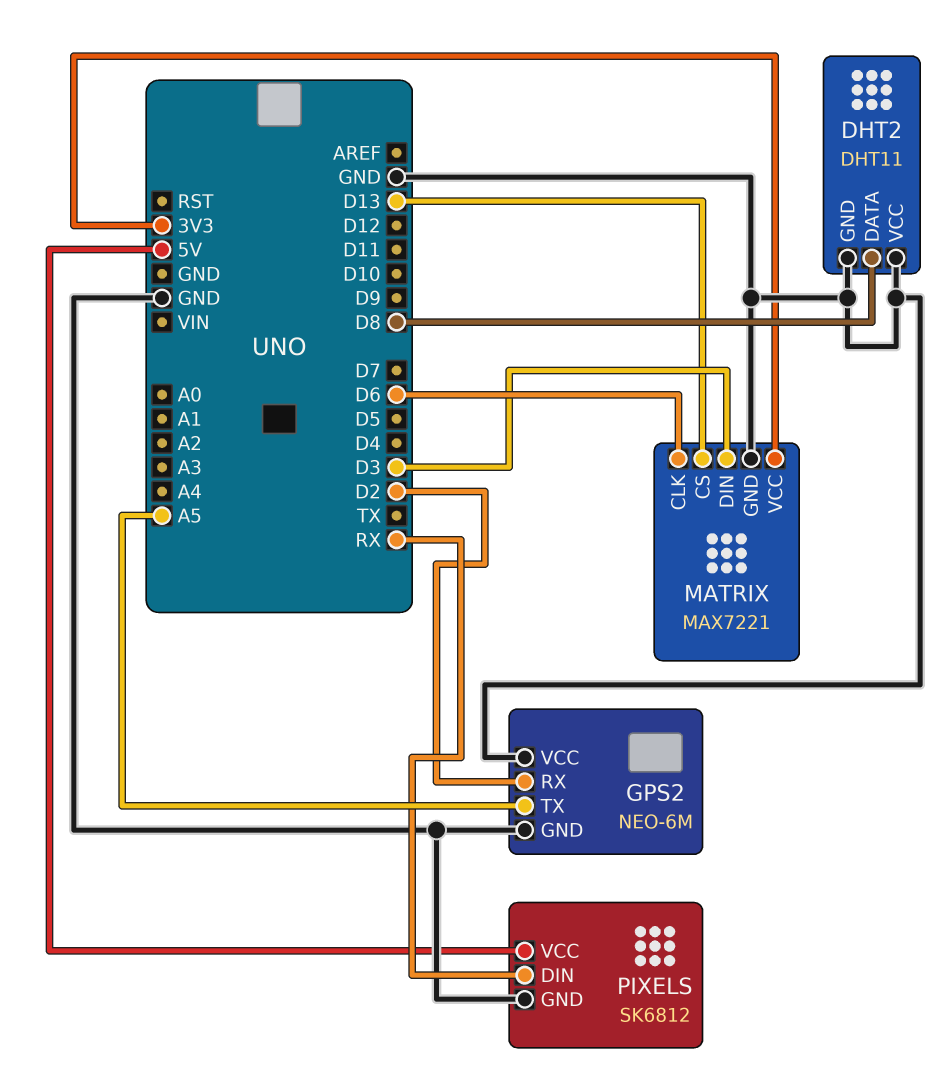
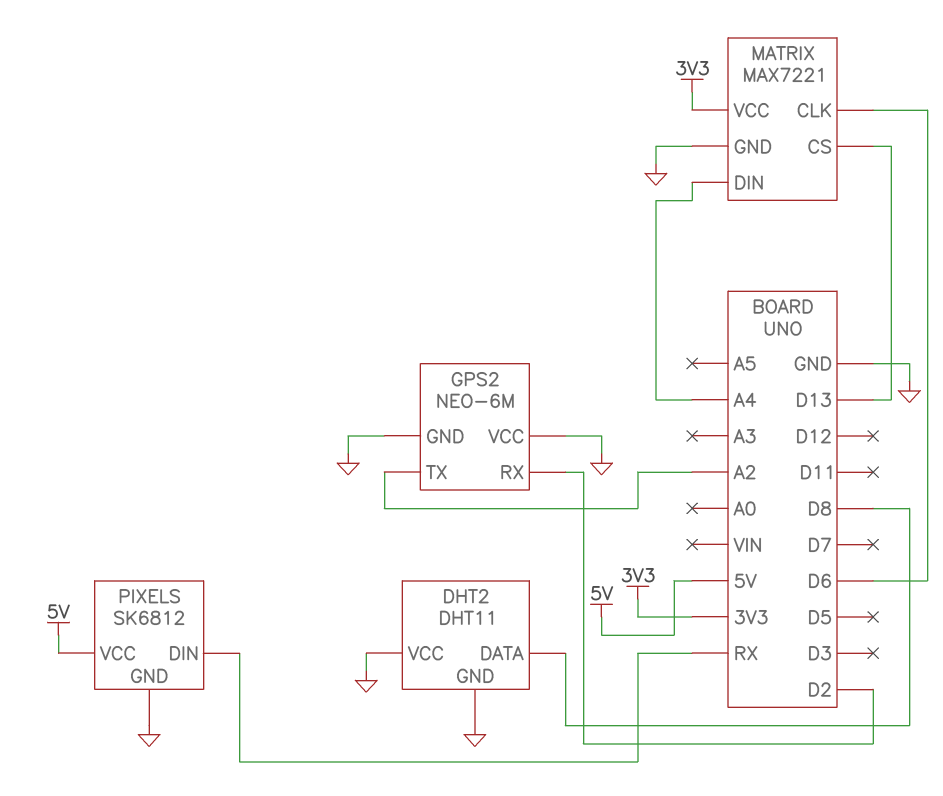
GPS2 pin TX: A5 -> A2
MATRIX pin DIN: D3 -> A4

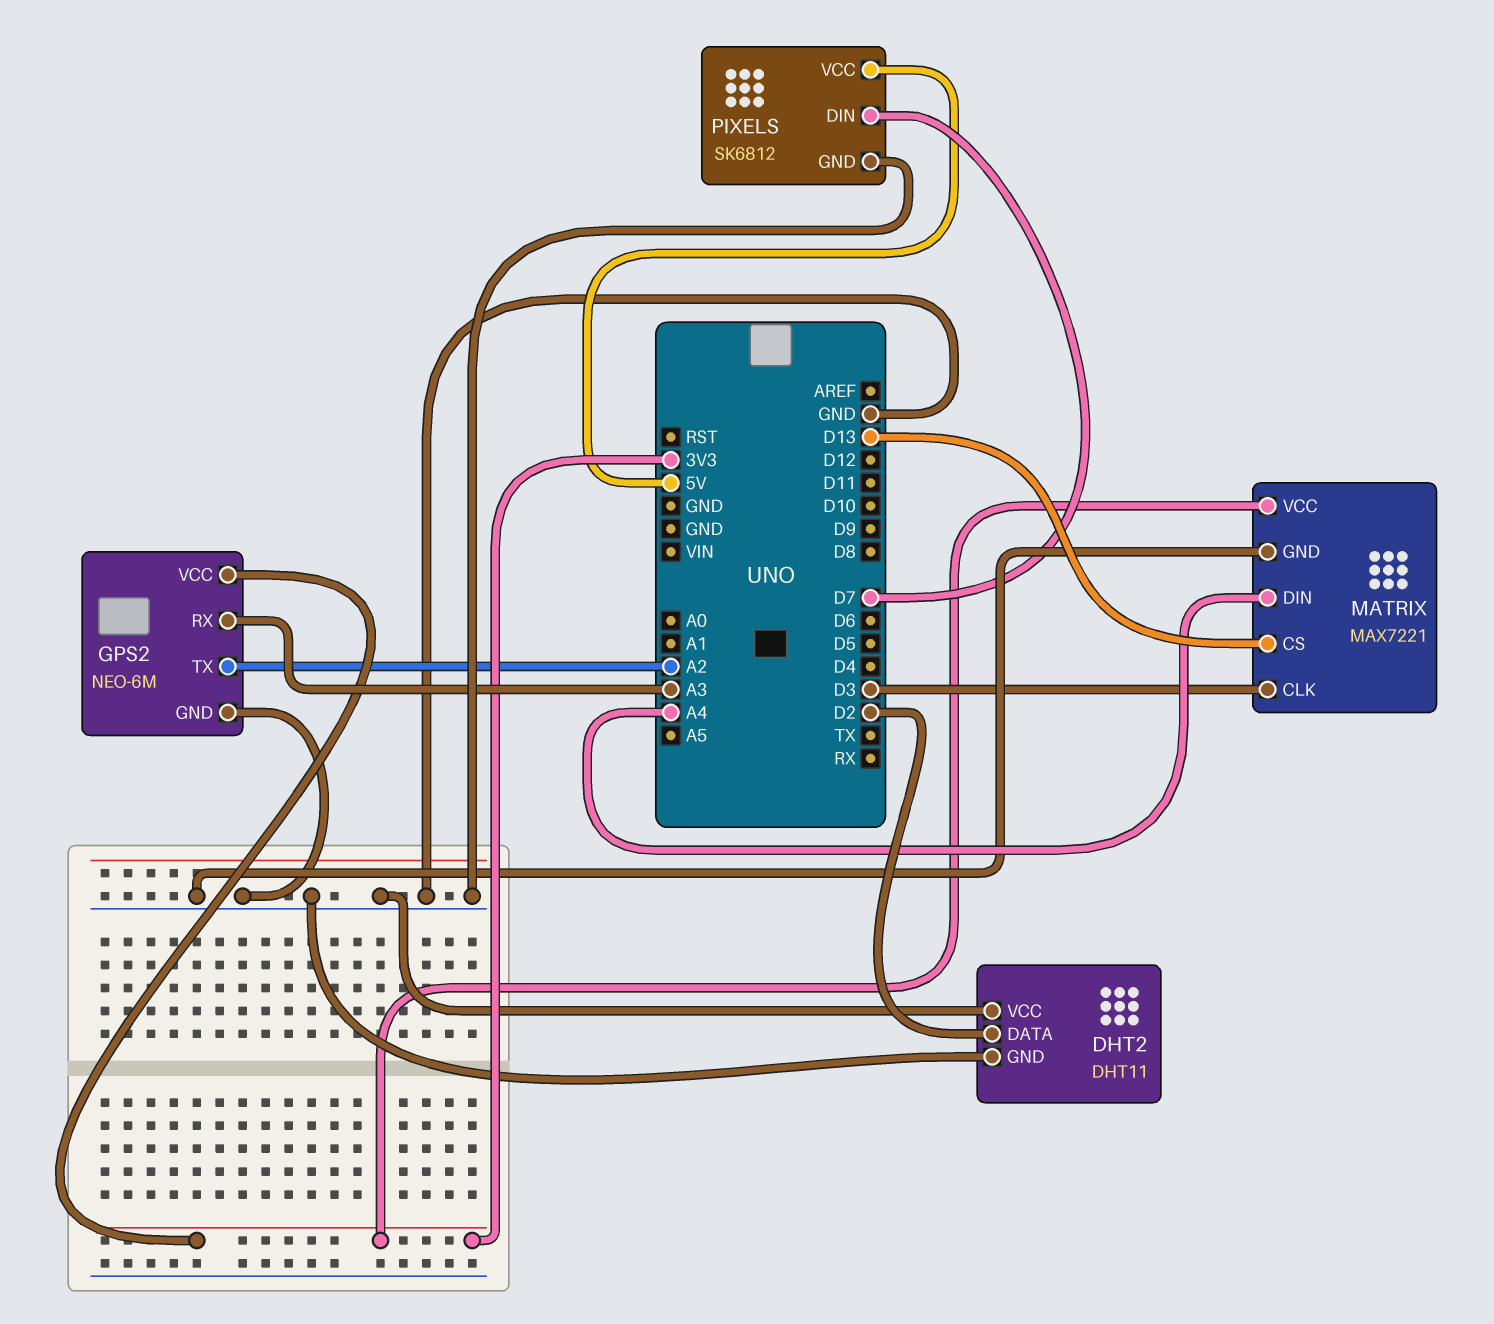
DHT2 pin DATA: D8 -> D2
GPS2 pin RX: D2 -> A3
GPS2 pin VCC: GND -> 3V3
MATRIX pin CLK: D6 -> D3
PIXELS pin DIN: RX -> D7

